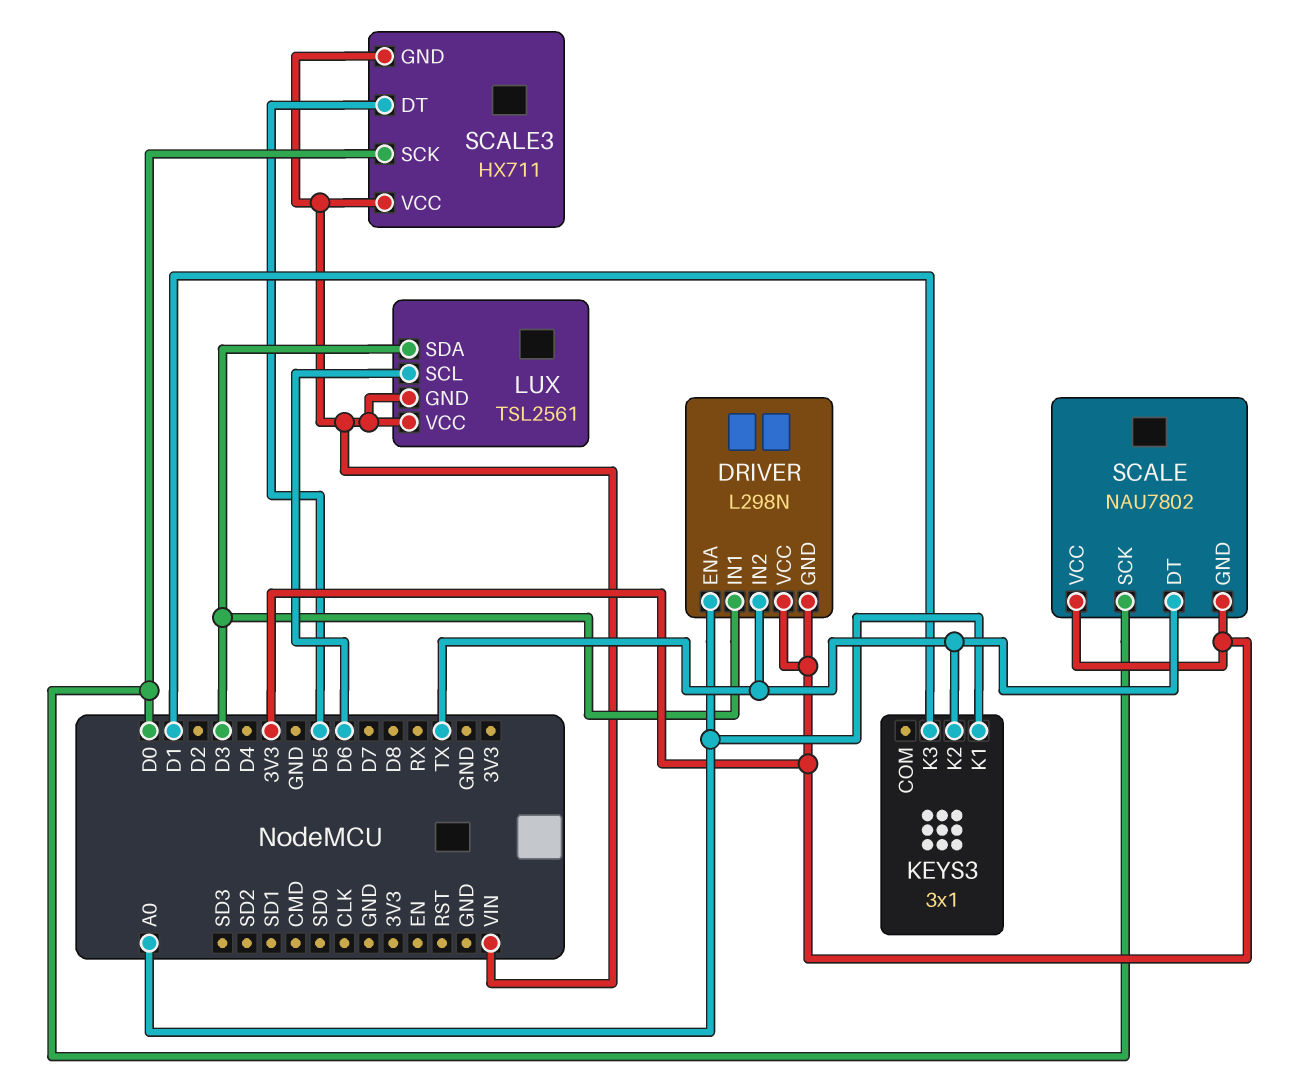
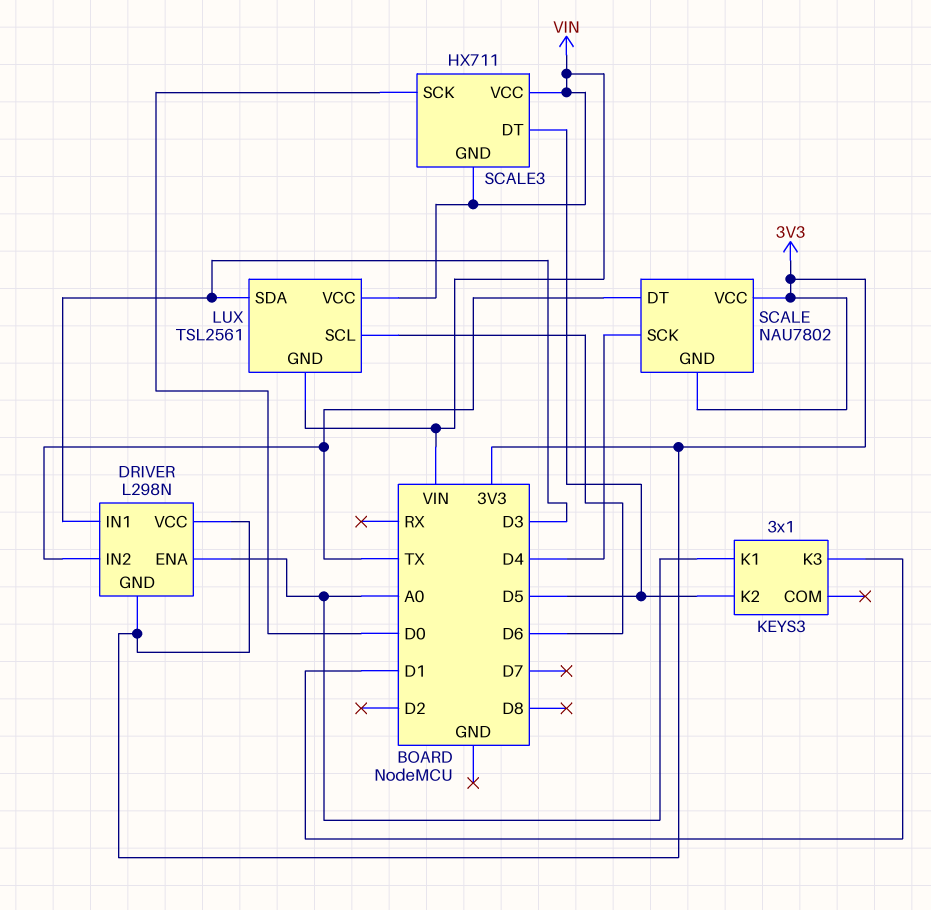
KEYS3 pin K2: TX -> D5
SCALE pin SCK: D0 -> D4

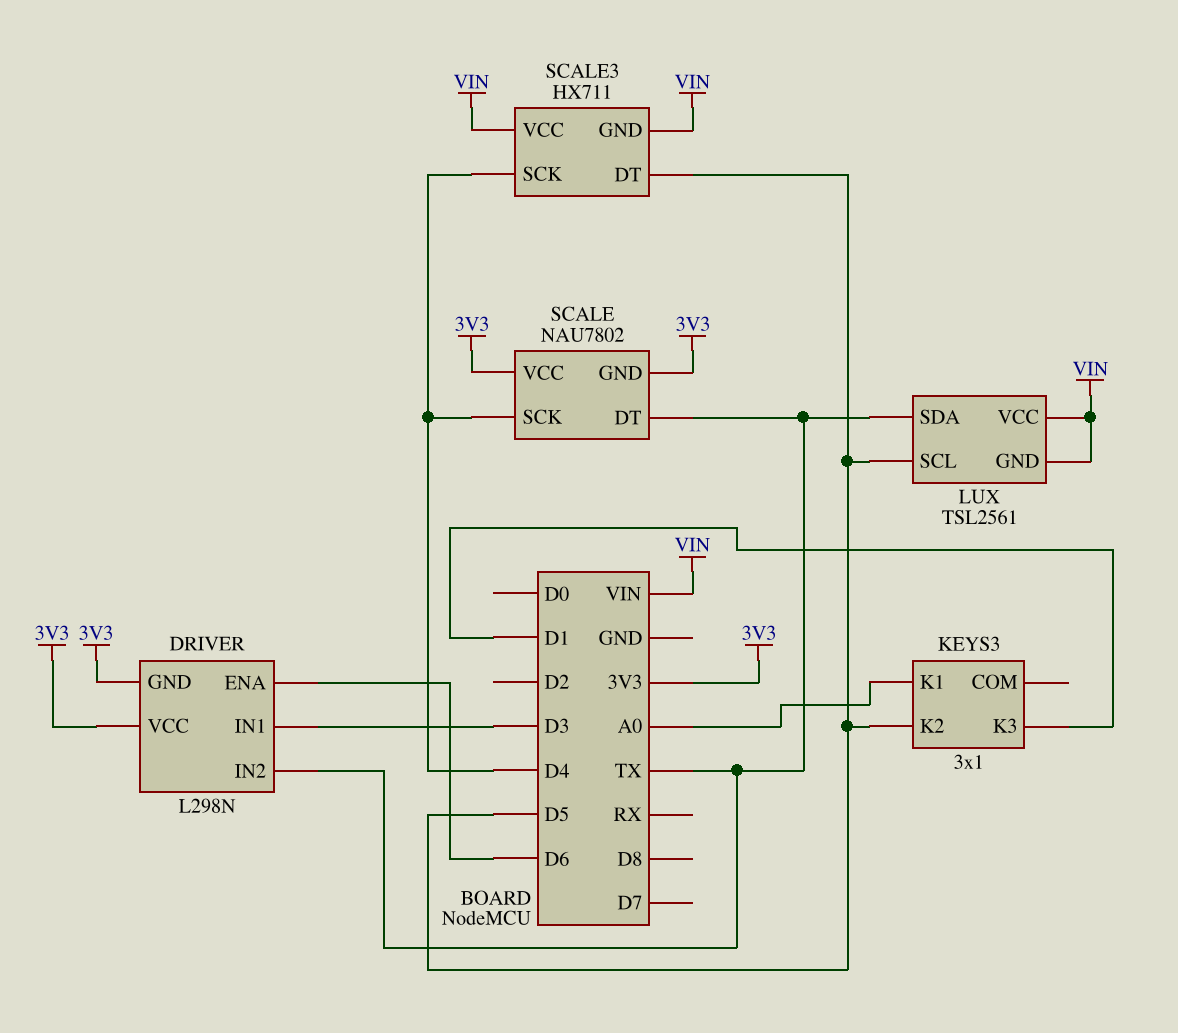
DRIVER pin ENA: A0 -> D6
LUX pin SCL: D6 -> D5
LUX pin SDA: D3 -> TX
SCALE3 pin SCK: D0 -> D4

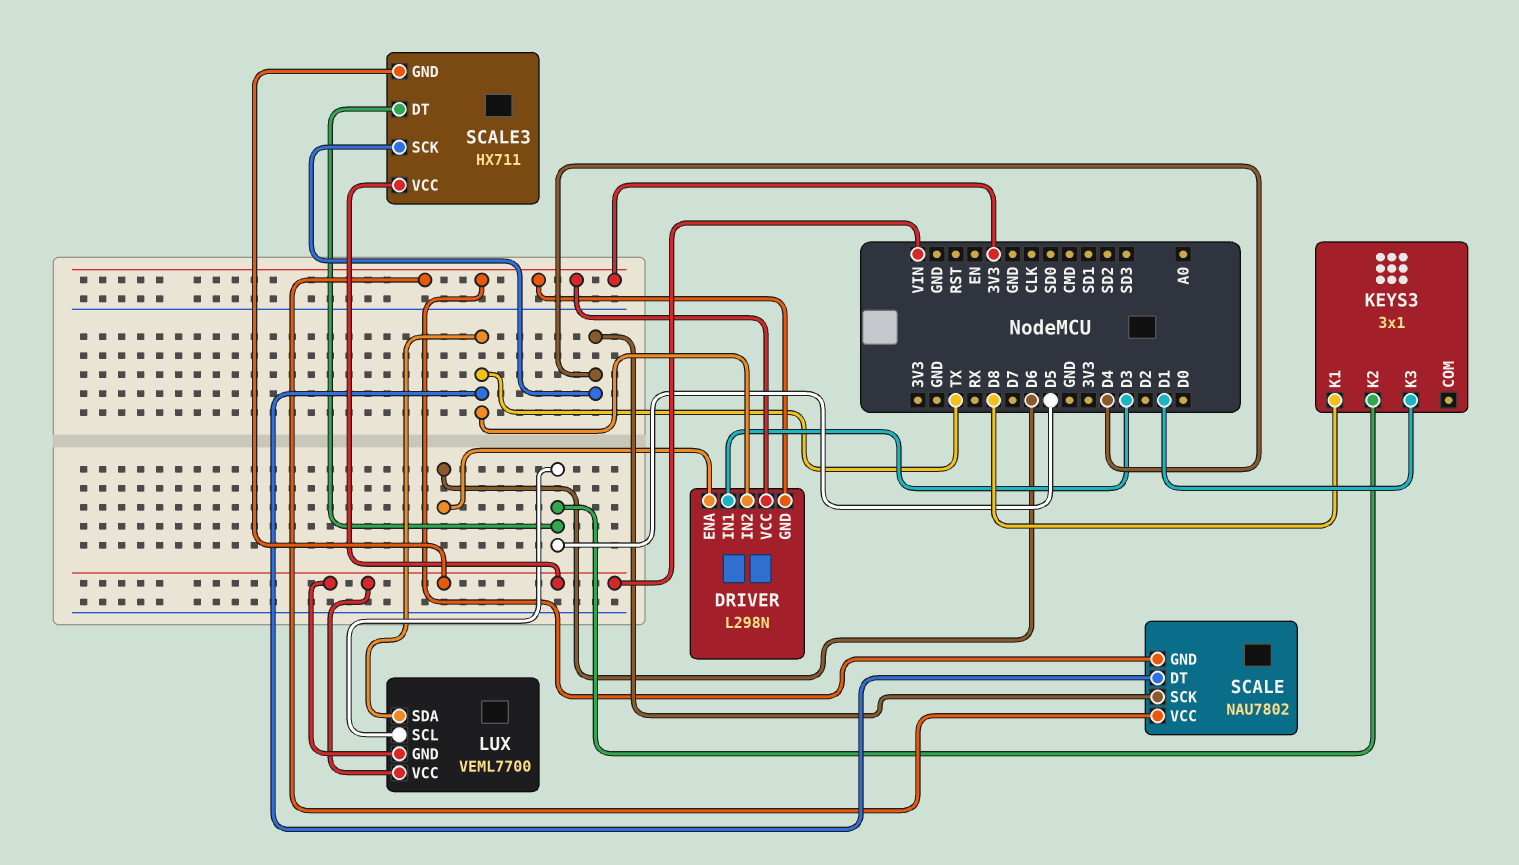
KEYS3 pin K1: A0 -> D8
LUX: TSL2561 -> VEML7700

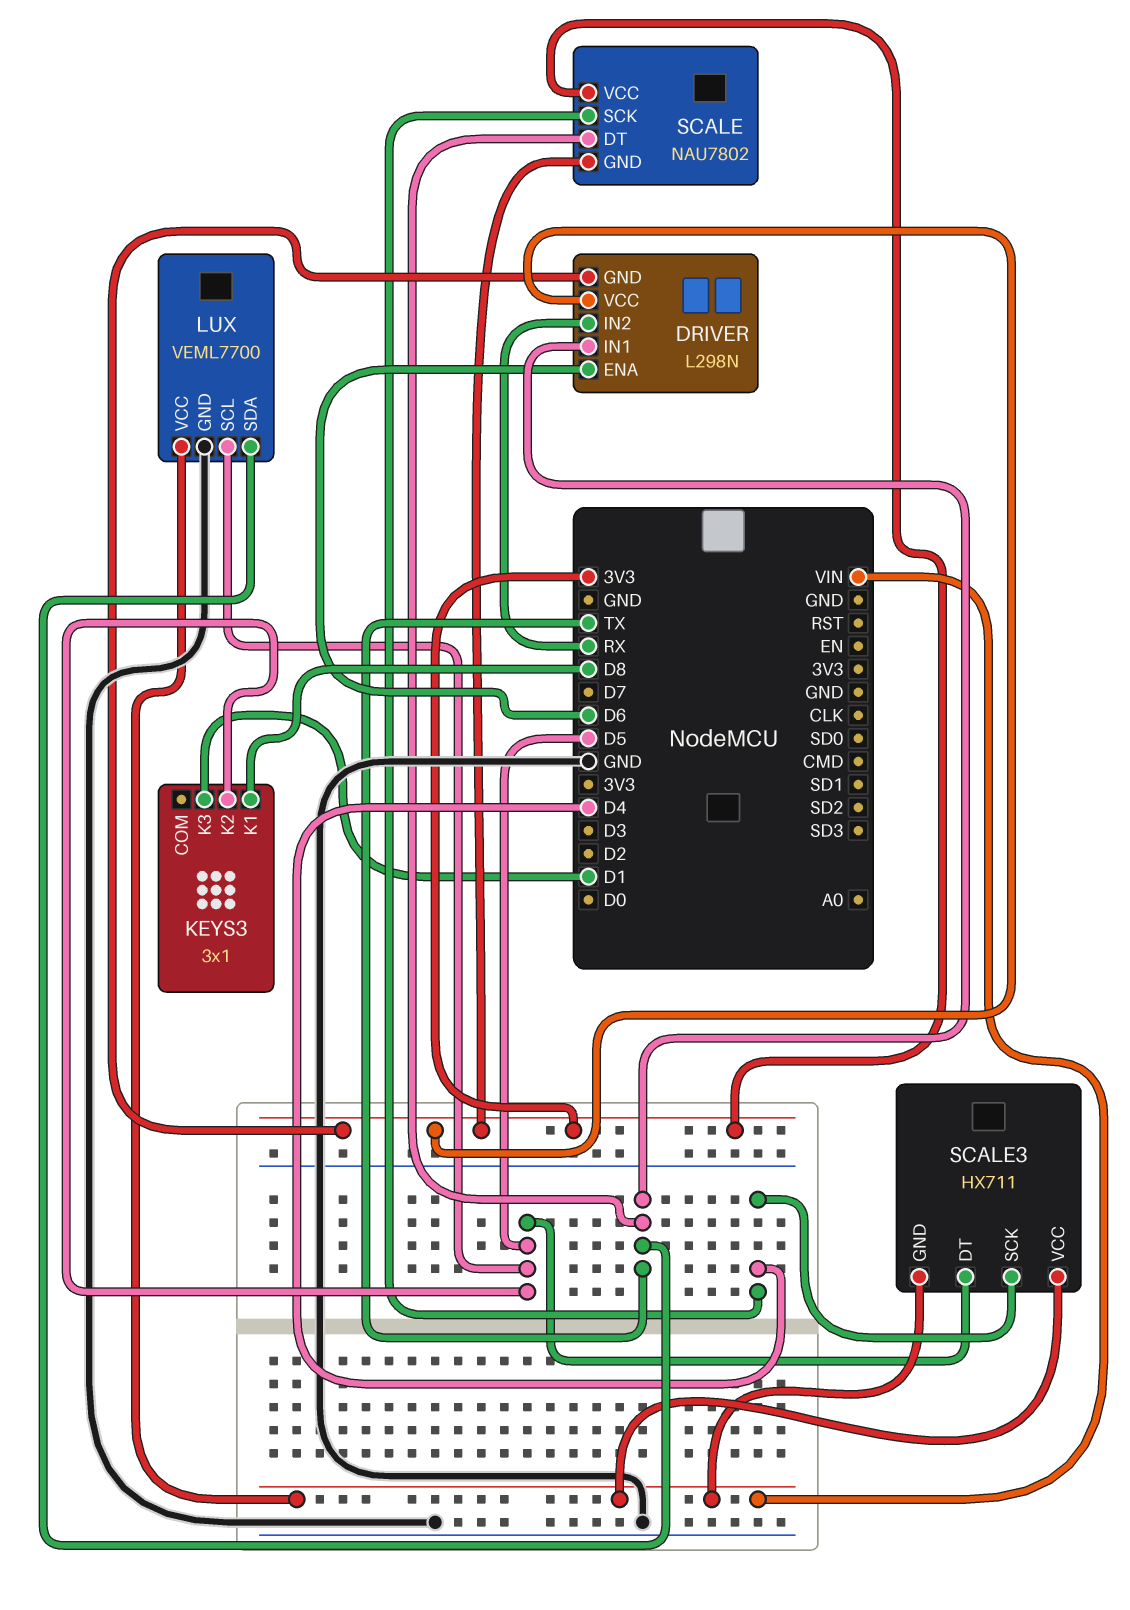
DRIVER pin IN1: D3 -> TX
DRIVER pin IN2: TX -> RX
LUX pin GND: VIN -> GND

